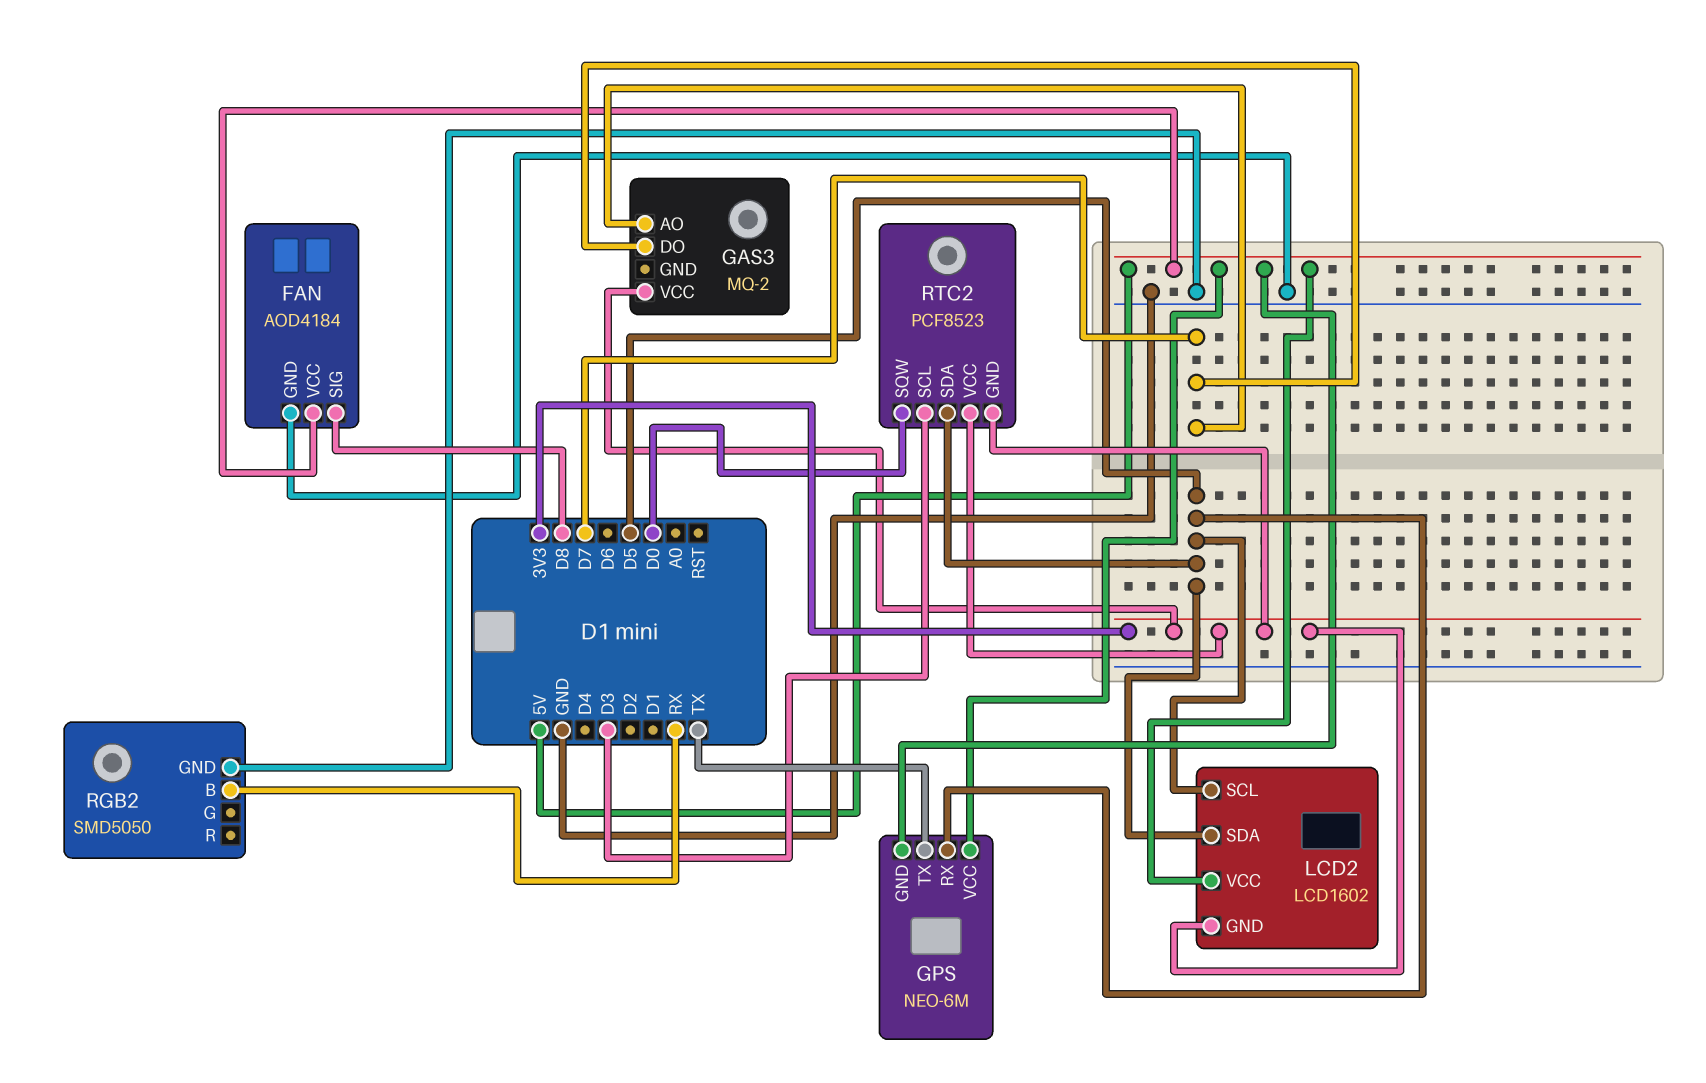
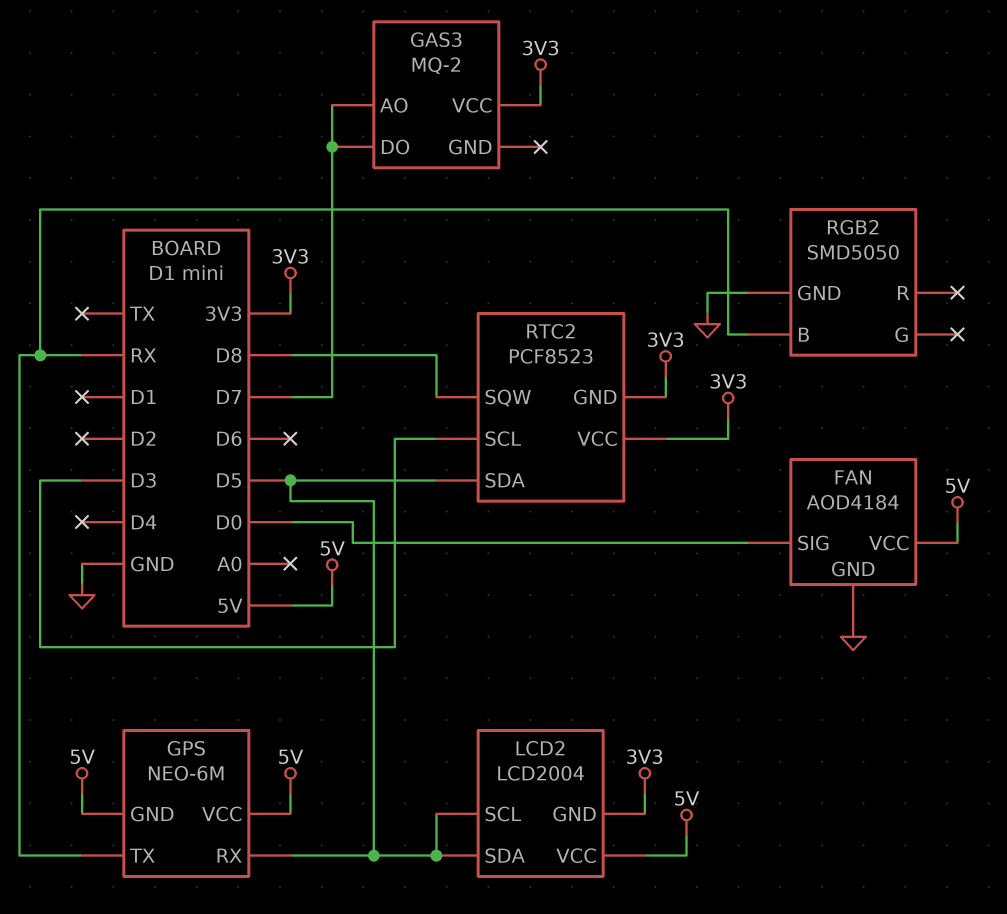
FAN pin SIG: D8 -> D0
GPS pin TX: TX -> RX
LCD2: LCD1602 -> LCD2004
RTC2 pin SQW: D0 -> D8

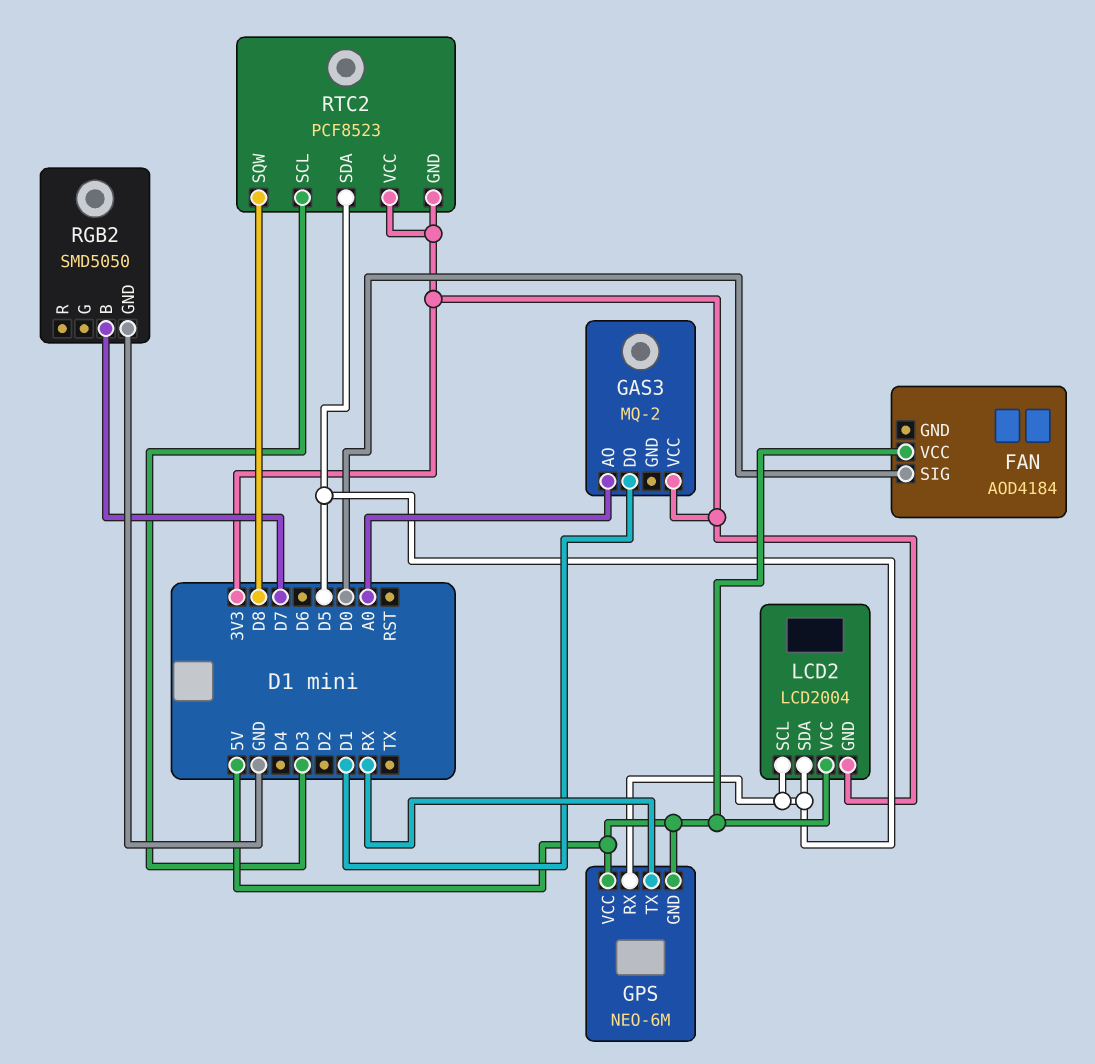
FAN pin GND: GND -> none
GAS3 pin AO: D7 -> A0
GAS3 pin DO: D7 -> D1
RGB2 pin B: RX -> D7

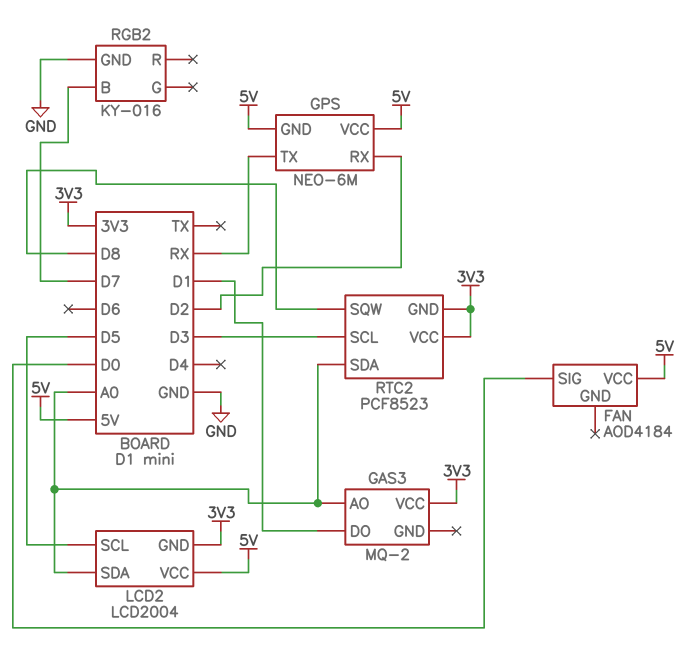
GPS pin RX: D5 -> D2
LCD2 pin SDA: D5 -> A0
RGB2: SMD5050 -> KY-016
RTC2 pin SDA: D5 -> A0

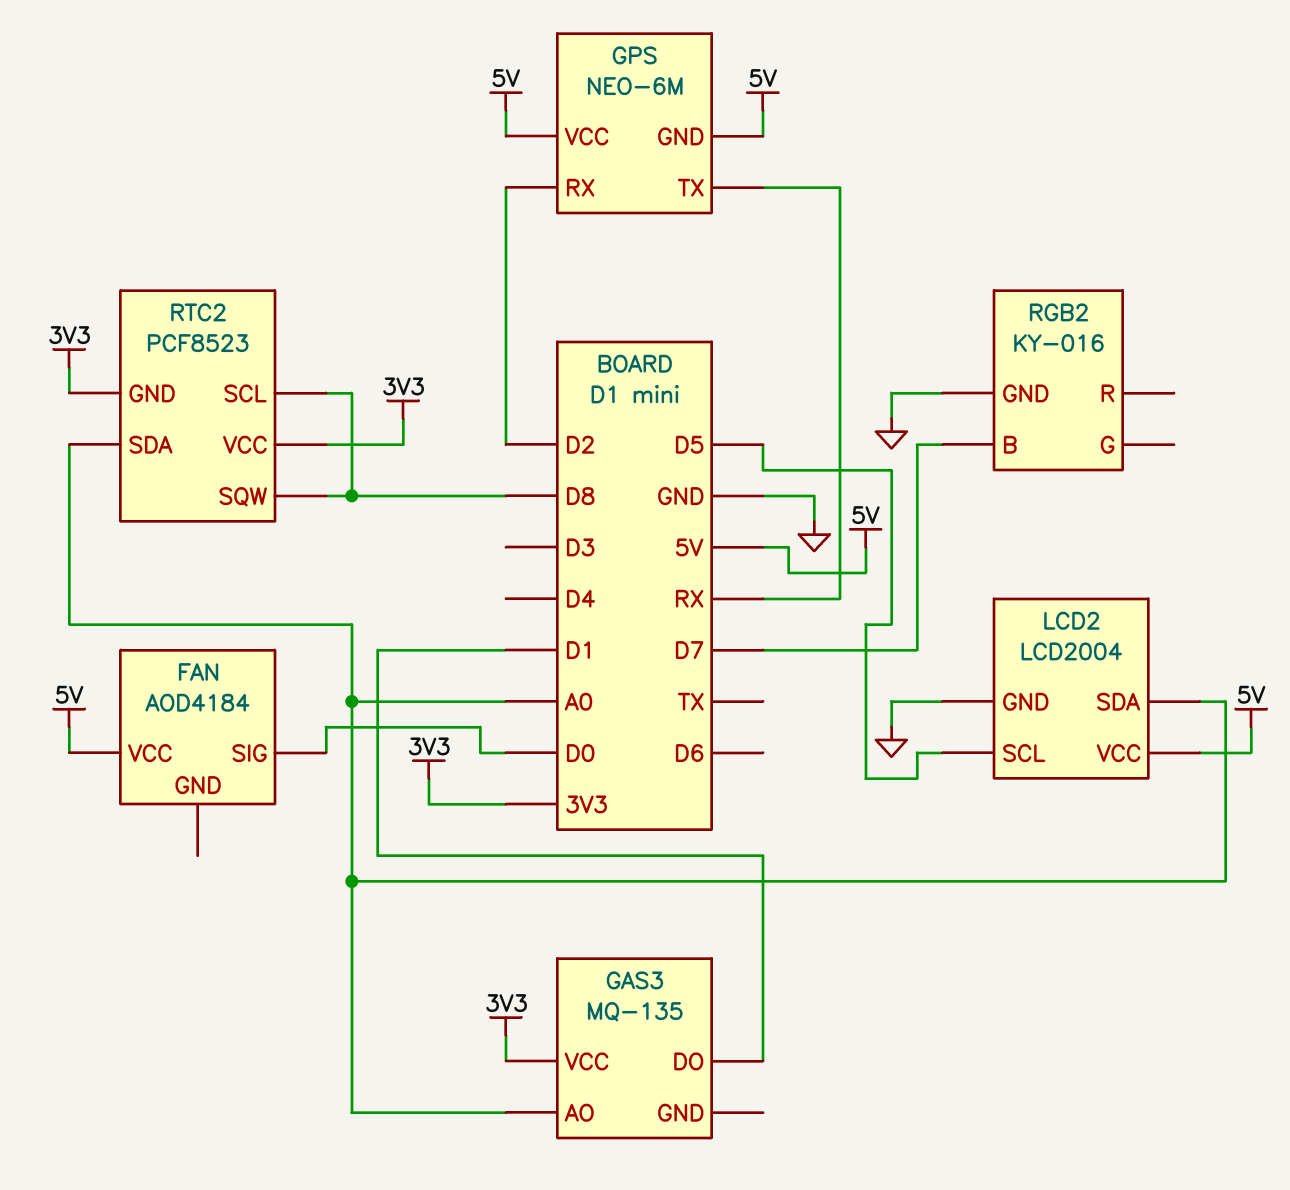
GAS3: MQ-2 -> MQ-135
LCD2 pin GND: 3V3 -> GND
RTC2 pin SCL: D3 -> D8

